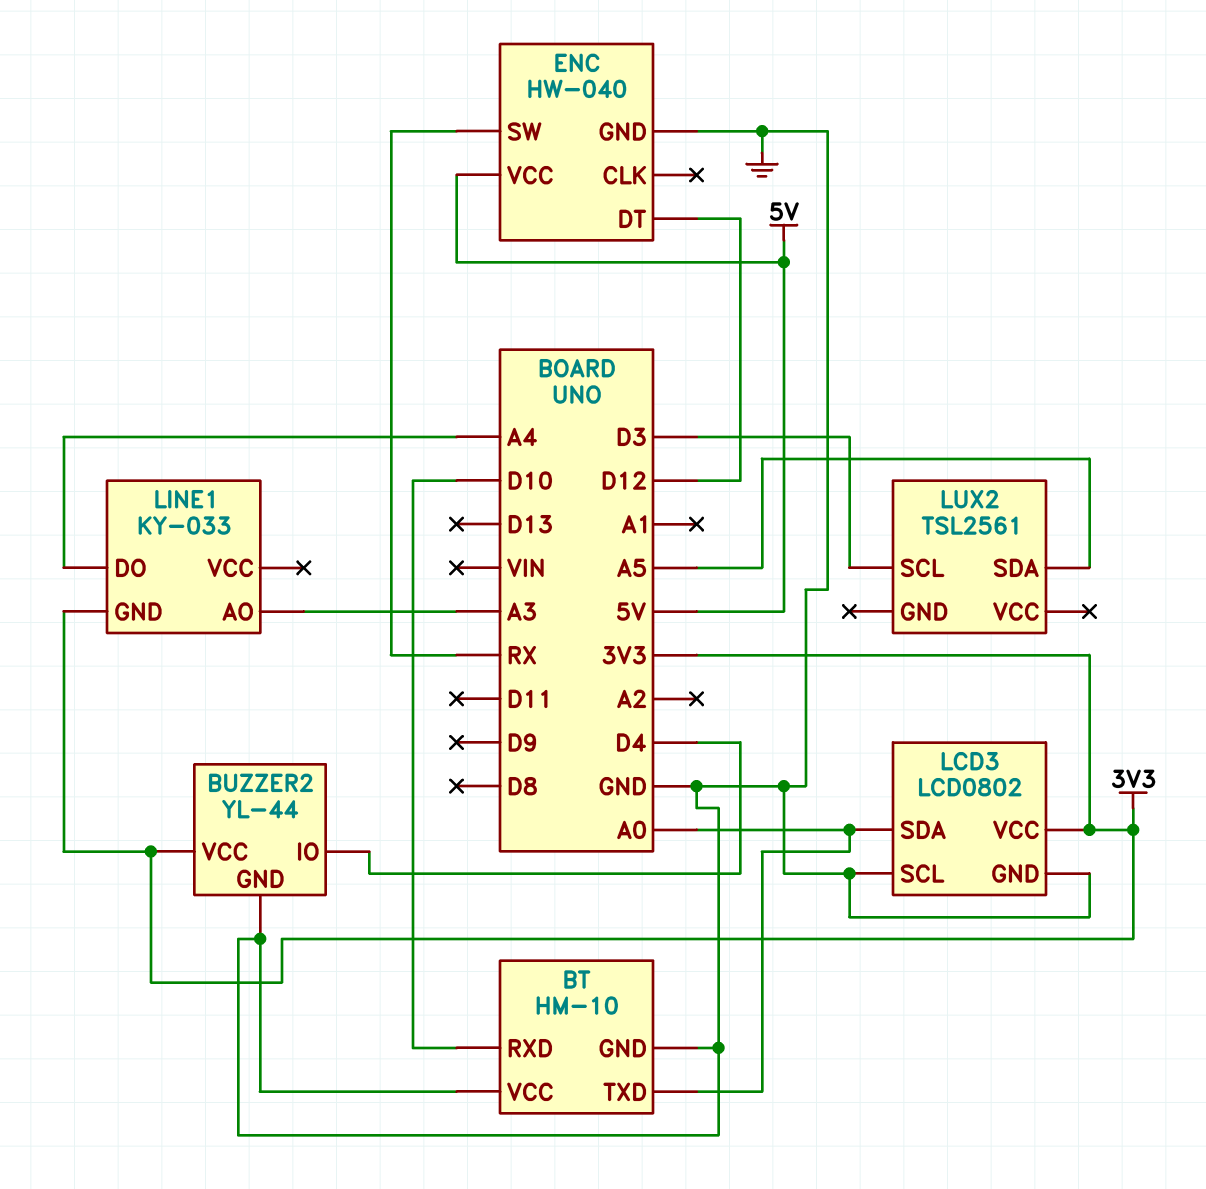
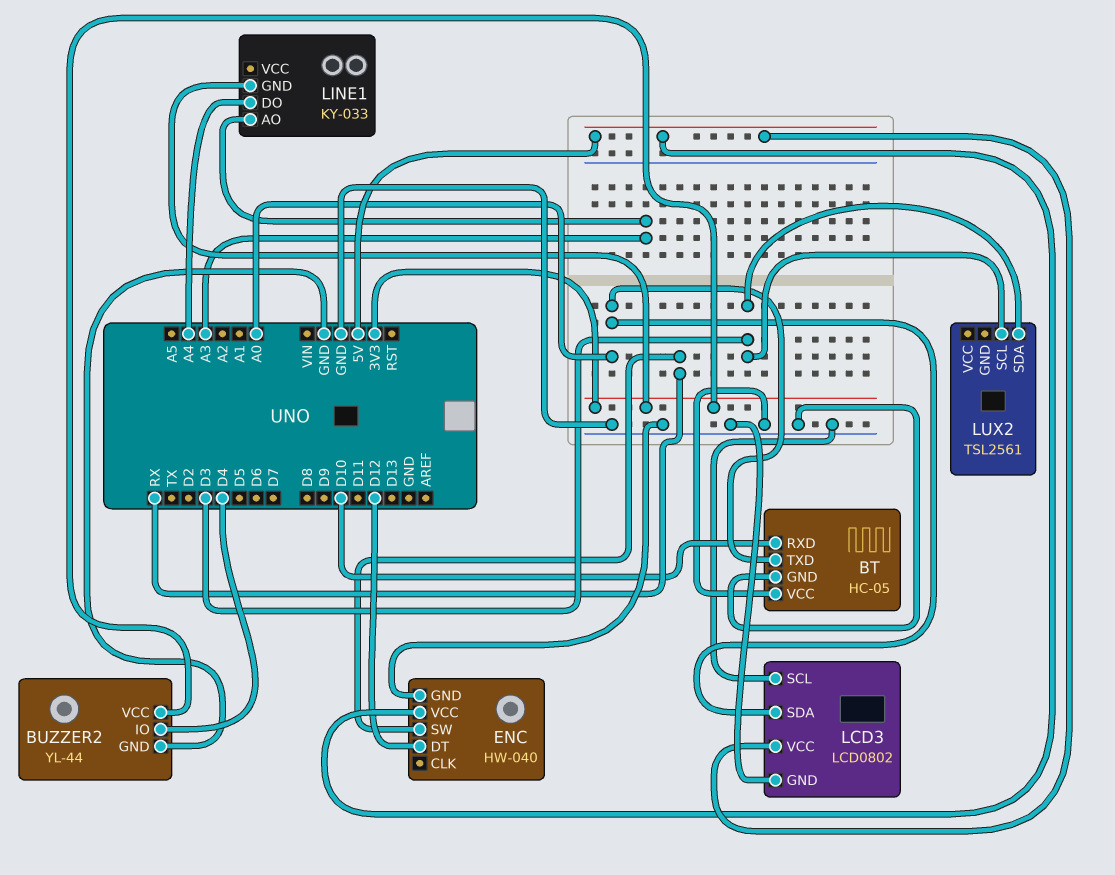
BT: HM-10 -> HC-05
LCD3 pin VCC: 3V3 -> 5V
LUX2 pin SDA: A5 -> D3

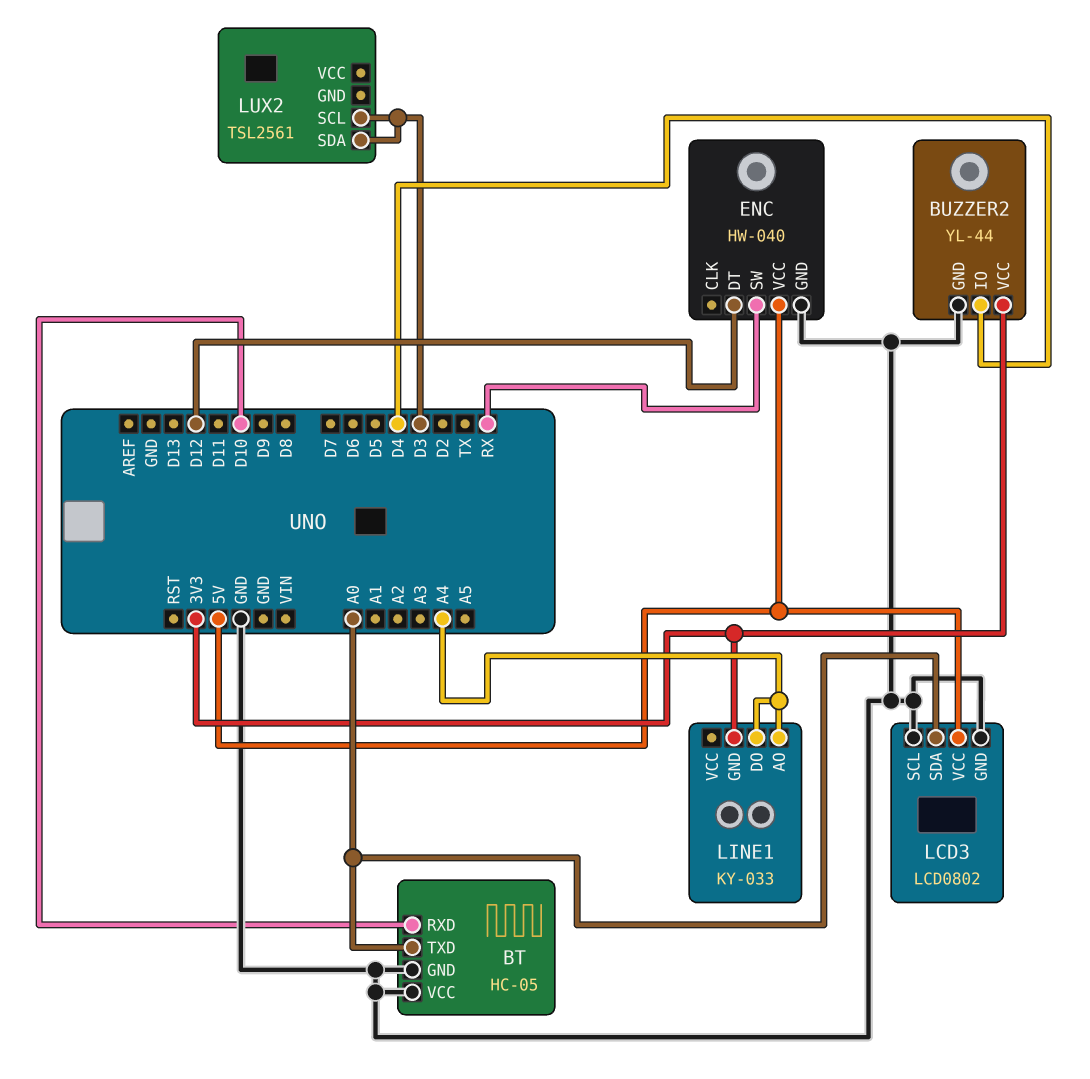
LINE1 pin AO: A3 -> A4

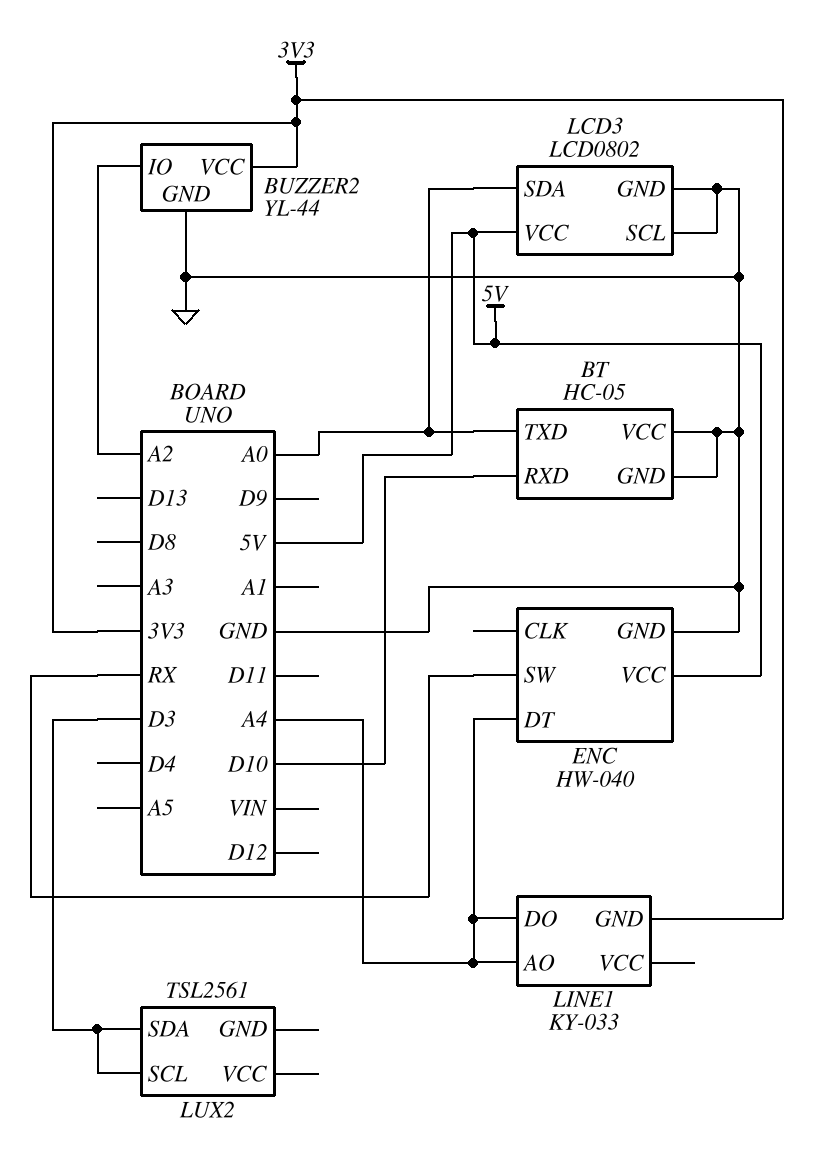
BUZZER2 pin IO: D4 -> A2
ENC pin DT: D12 -> A4

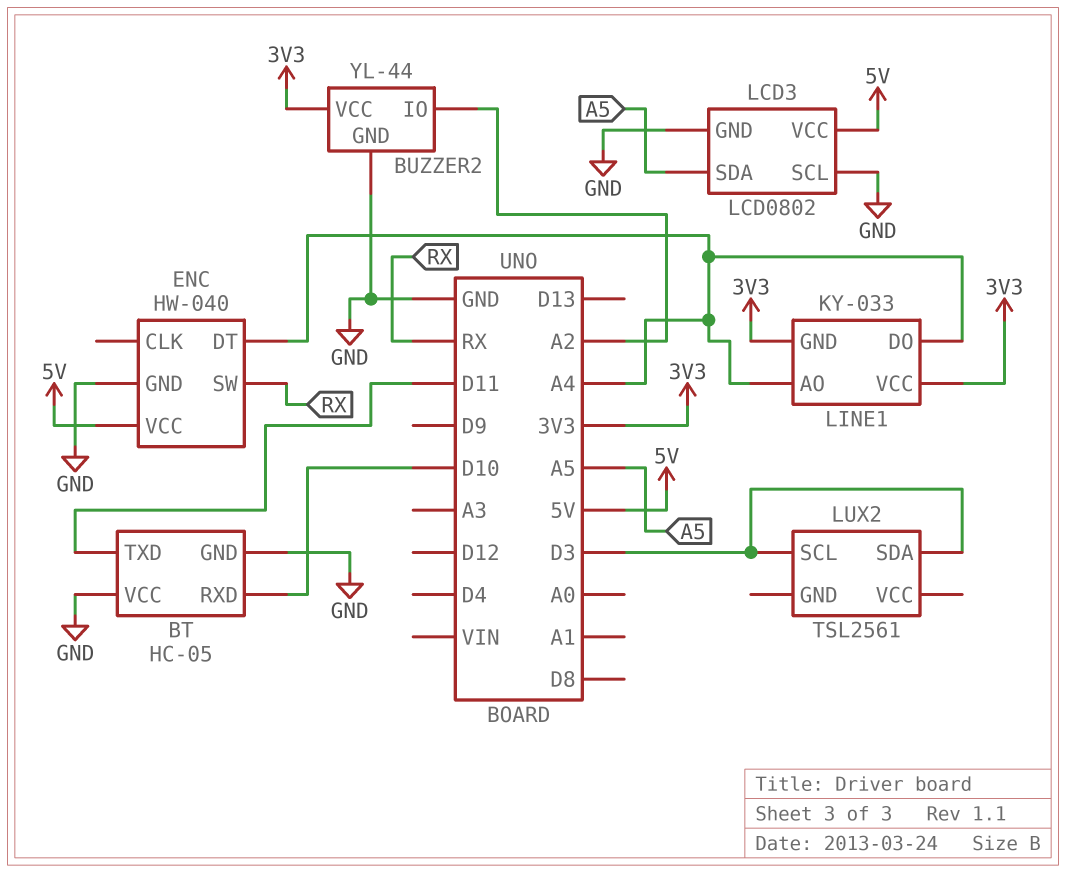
BT pin TXD: A0 -> D11
LCD3 pin SDA: A0 -> A5
LINE1 pin VCC: none -> 3V3

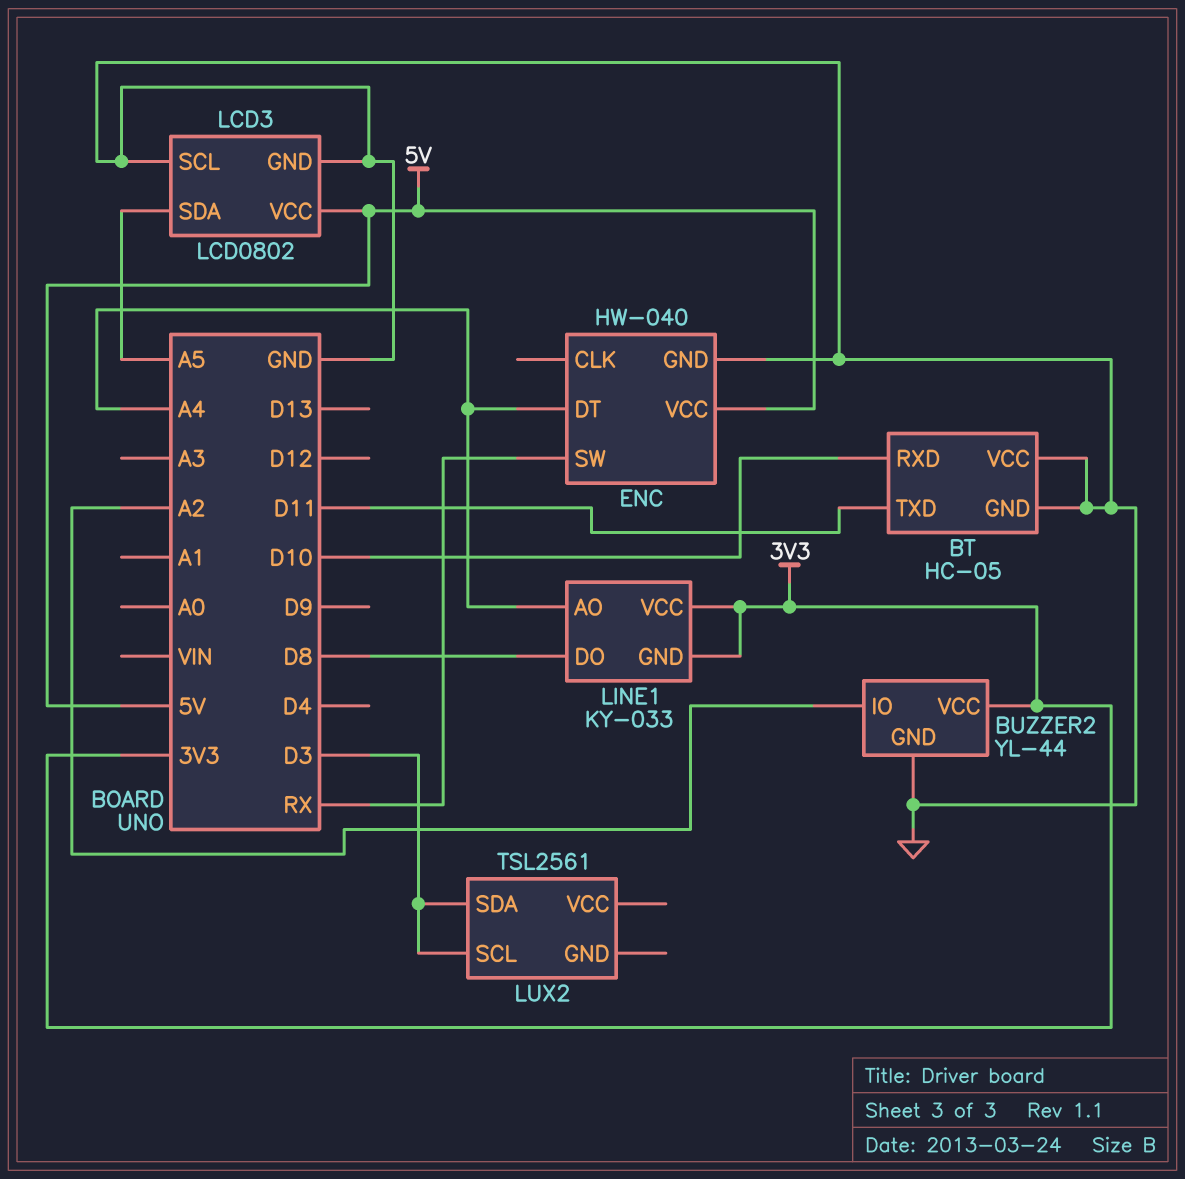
LINE1 pin DO: A4 -> D8

